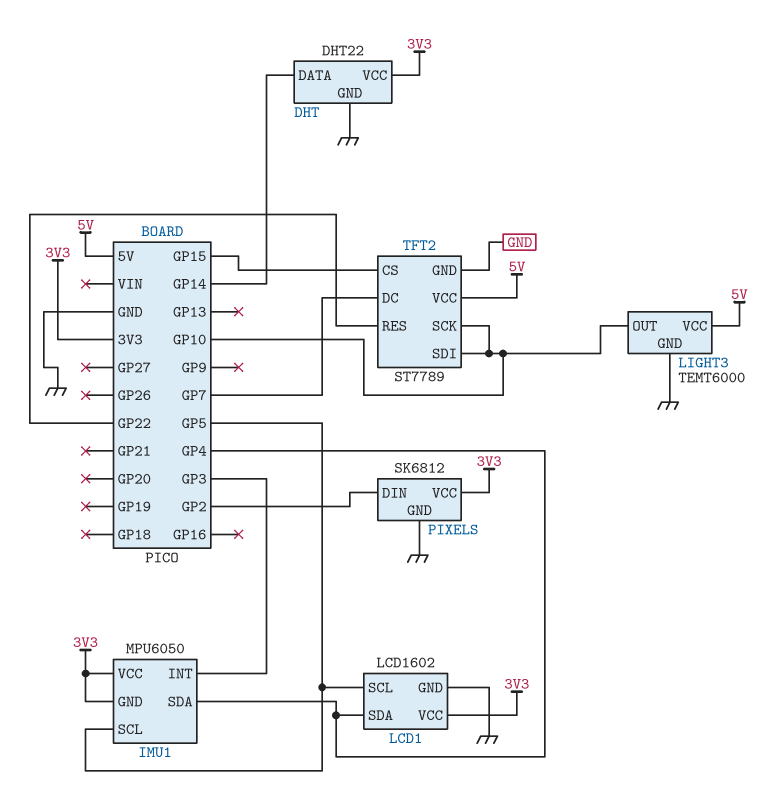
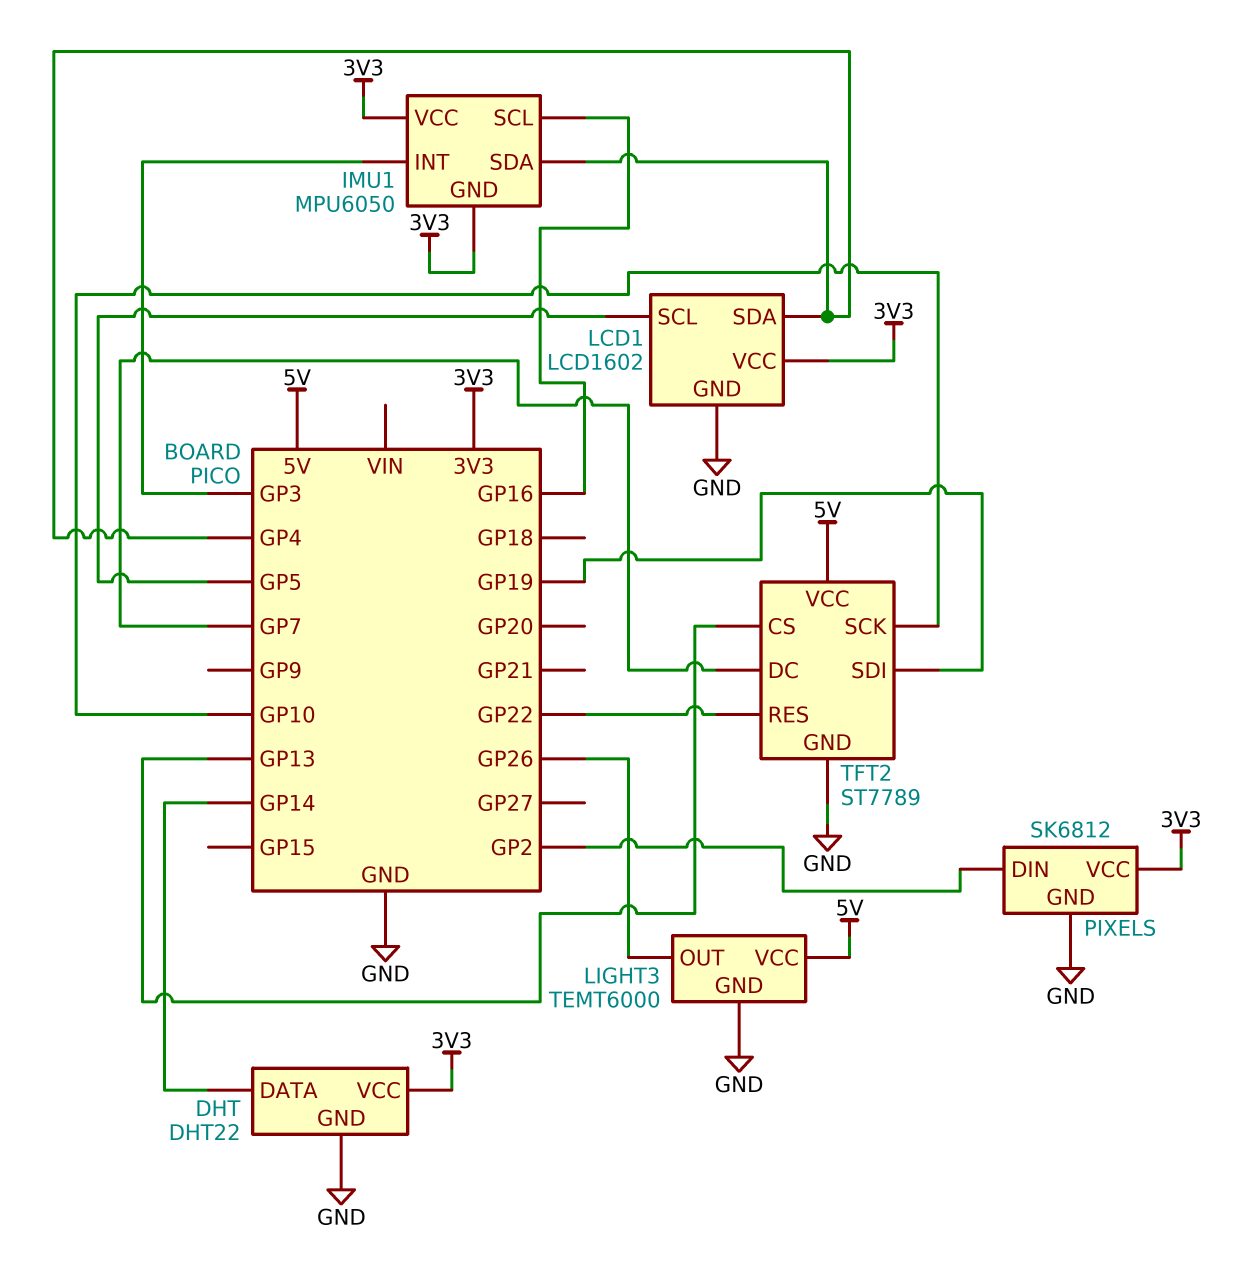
IMU1 pin SCL: GP5 -> GP16
LIGHT3 pin OUT: GP10 -> GP26
TFT2 pin CS: GP15 -> GP13
TFT2 pin SDI: GP10 -> GP19

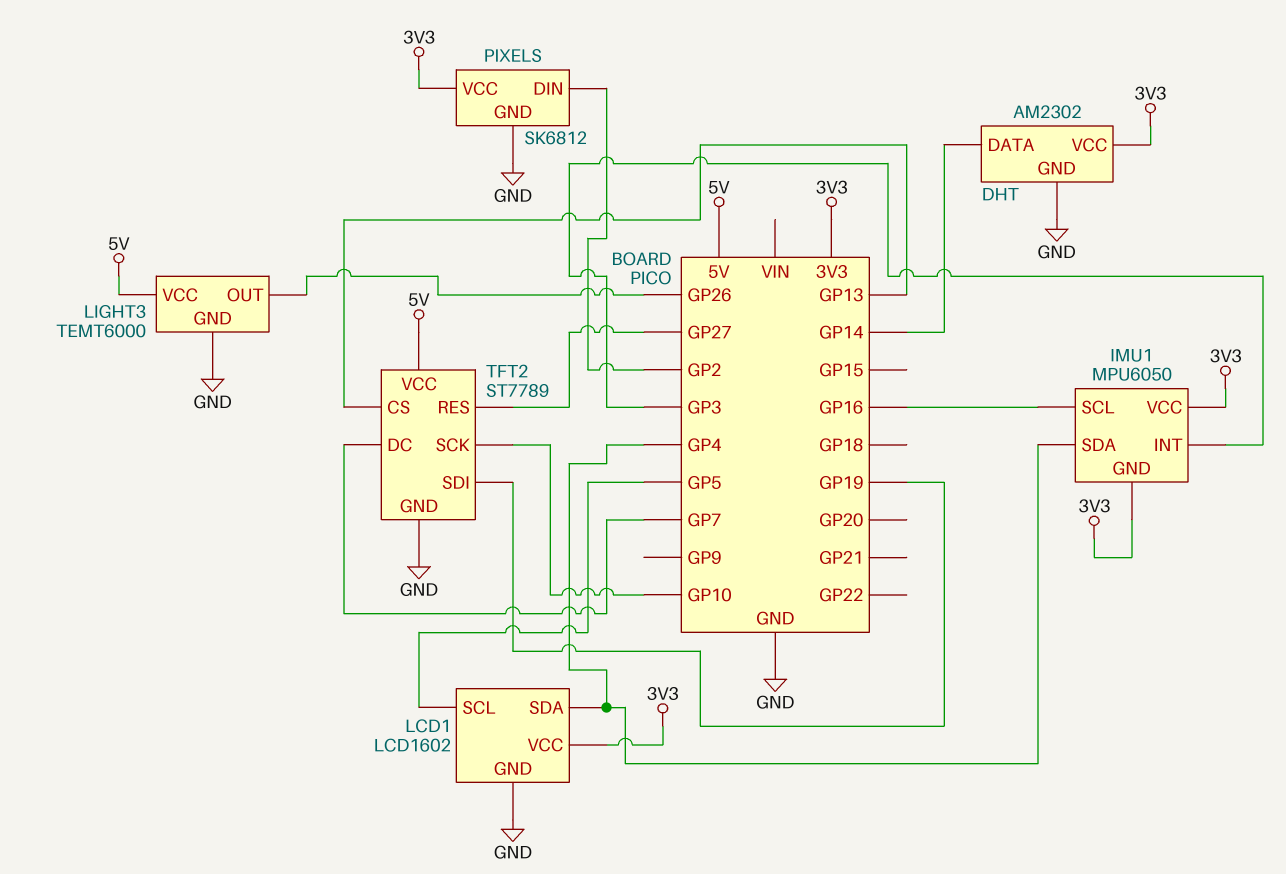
DHT: DHT22 -> AM2302
TFT2 pin RES: GP22 -> GP27

